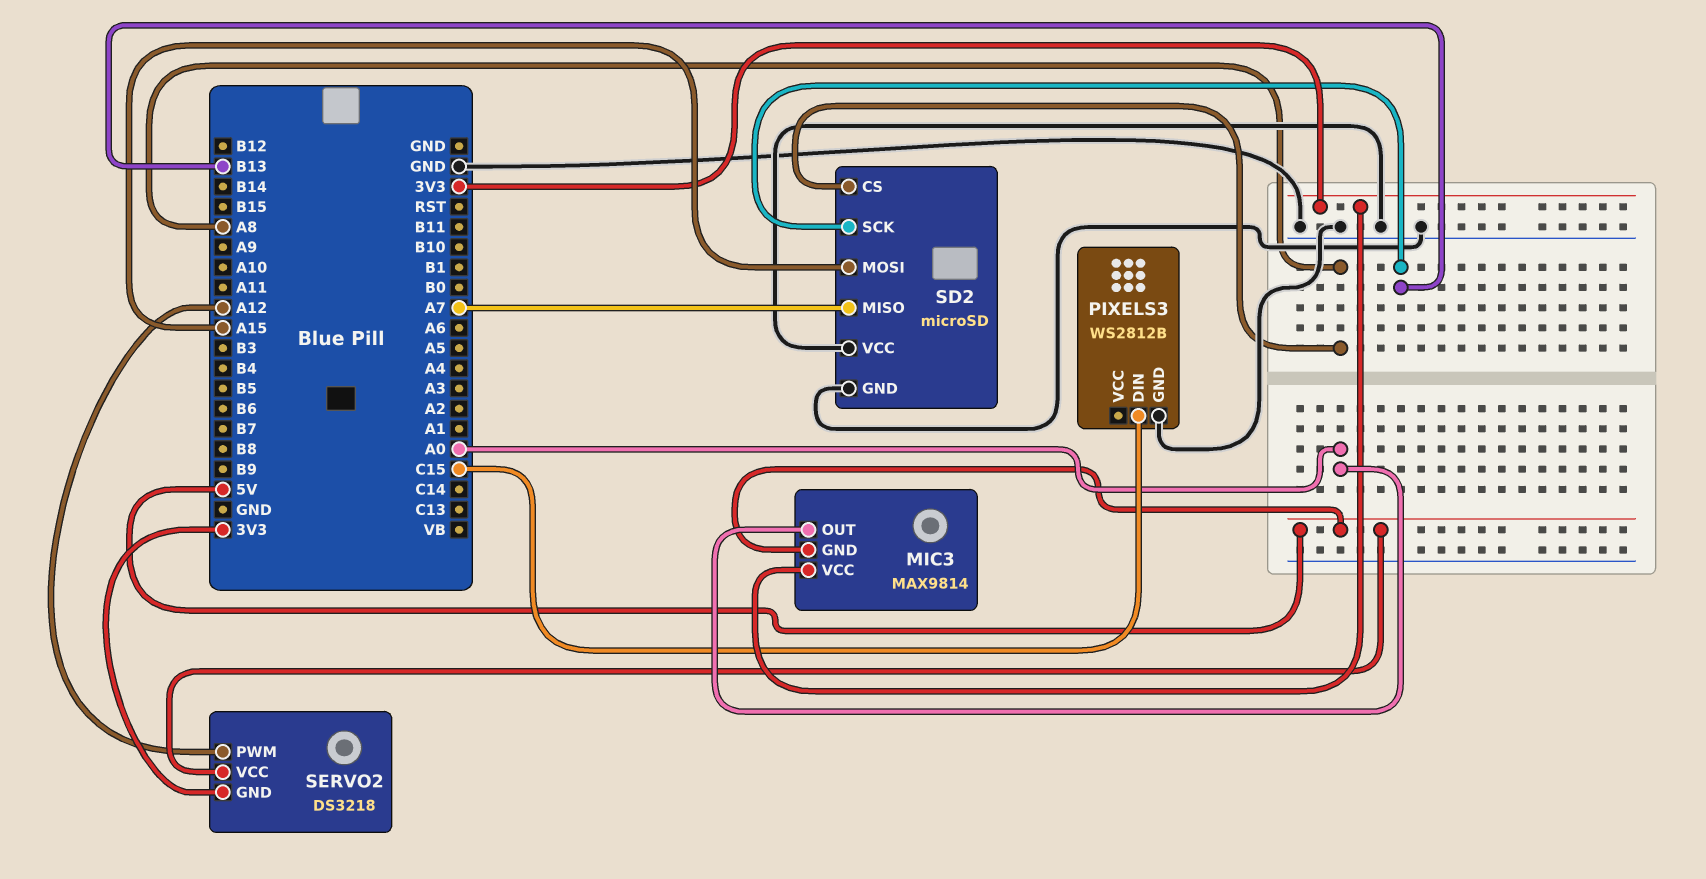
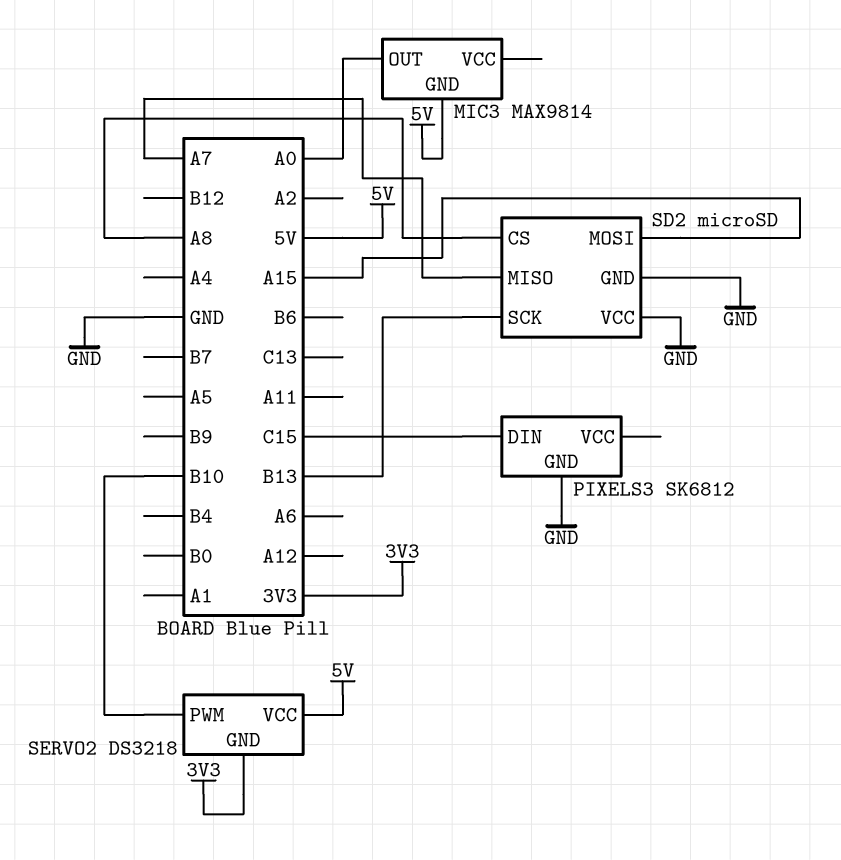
MIC3 pin VCC: 3V3 -> none
PIXELS3: WS2812B -> SK6812
SERVO2 pin PWM: A12 -> B10

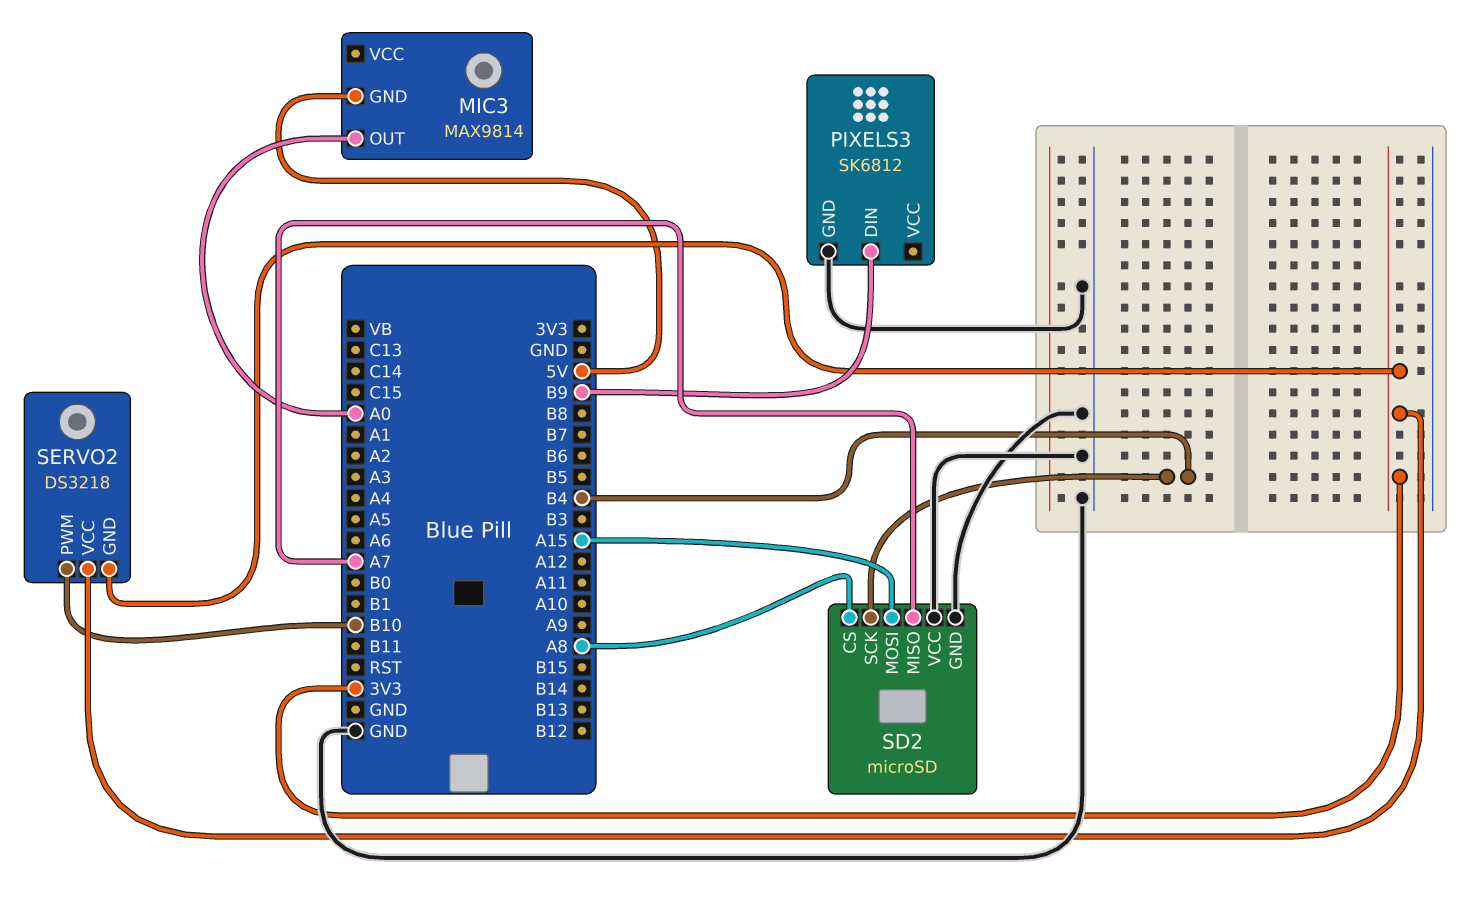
PIXELS3 pin DIN: C15 -> B9
SD2 pin SCK: B13 -> B4
SERVO2 pin VCC: 5V -> 3V3

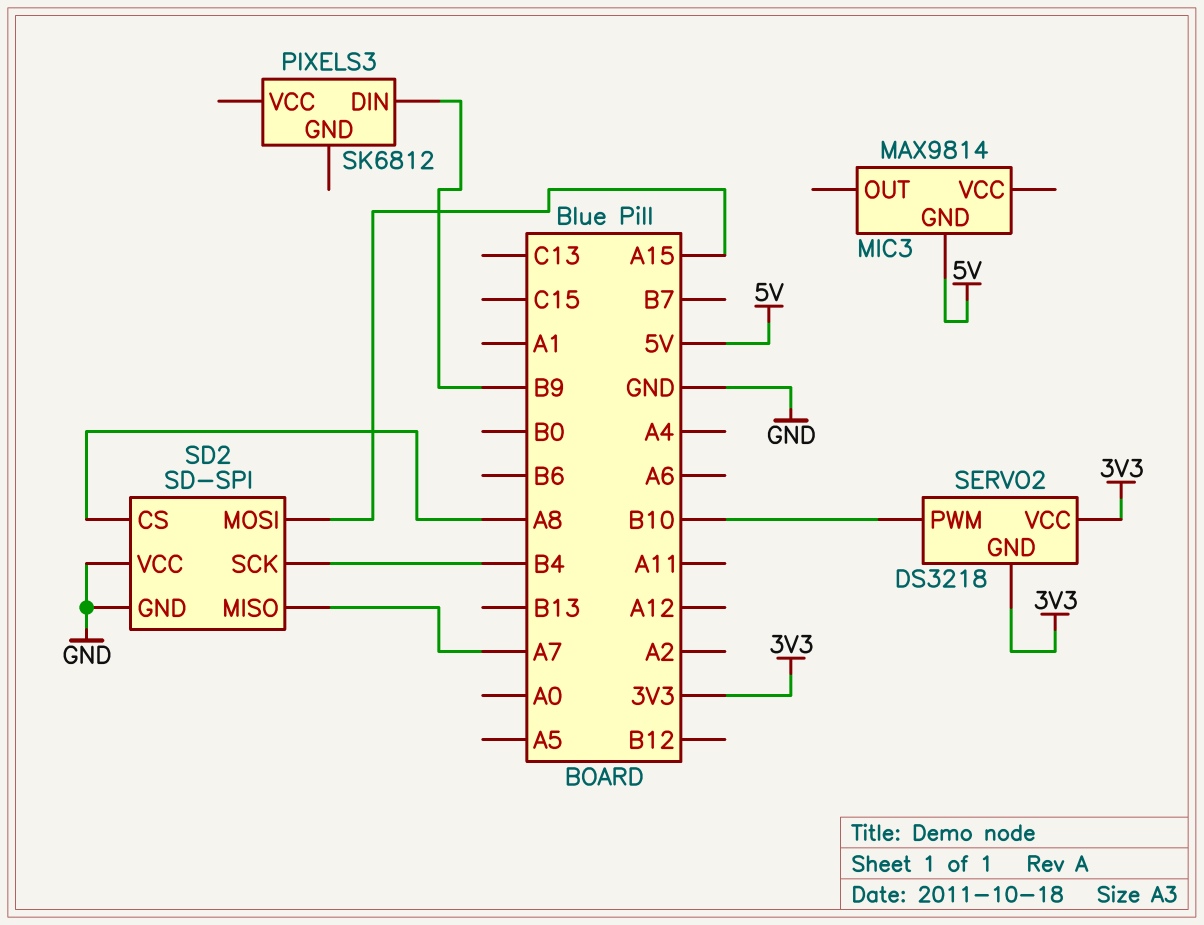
MIC3 pin OUT: A0 -> none
PIXELS3 pin GND: GND -> none
SD2: microSD -> SD-SPI

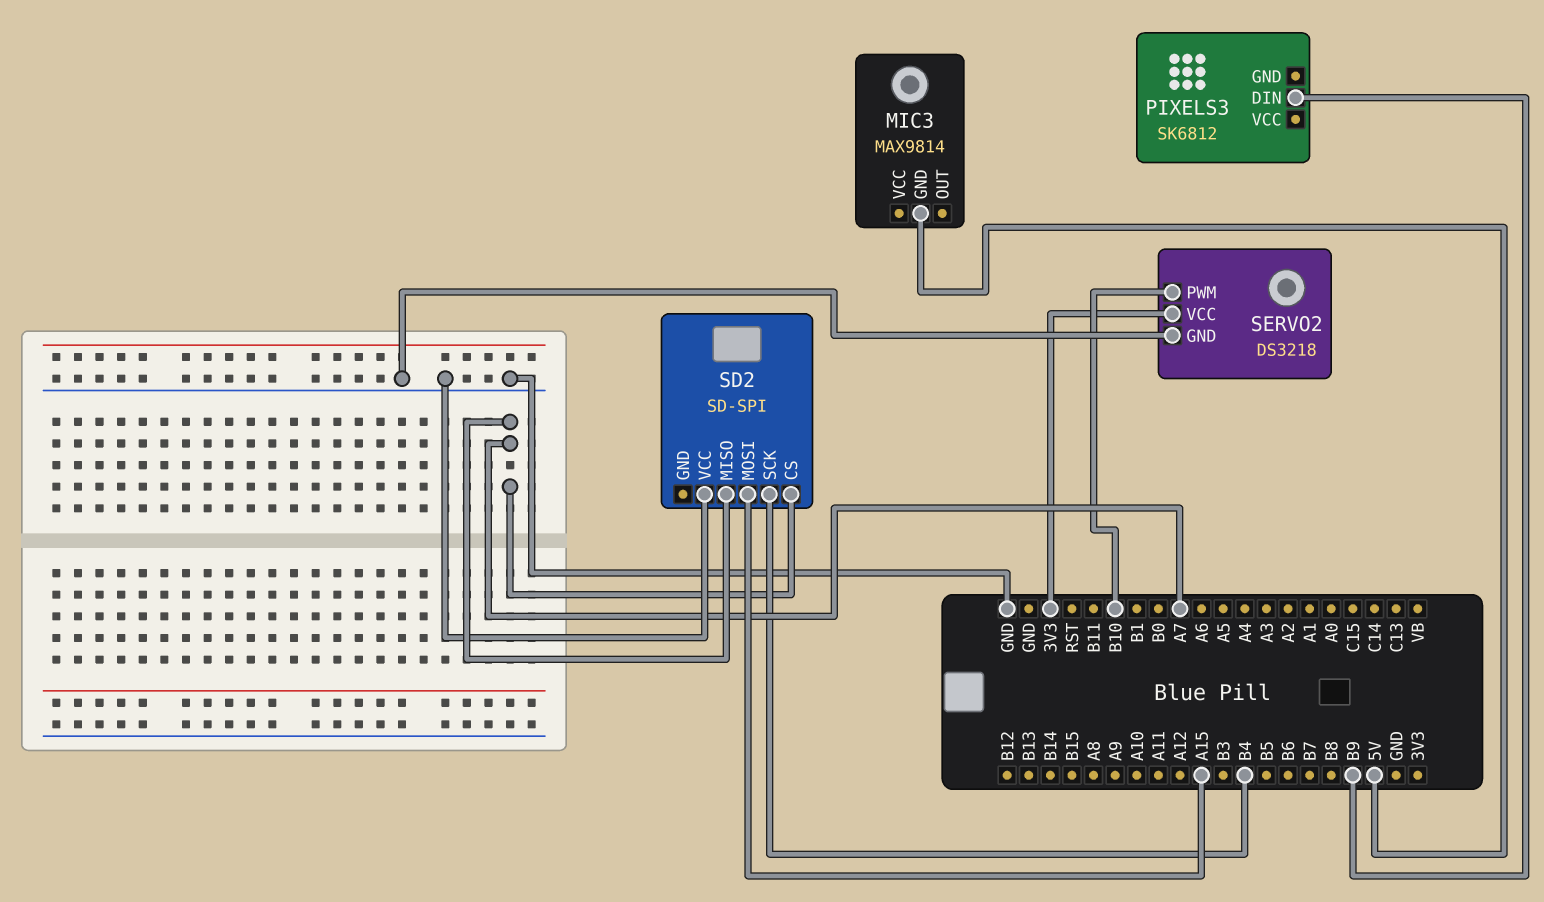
SD2 pin CS: A8 -> A7
SD2 pin GND: GND -> none
SERVO2 pin GND: 3V3 -> GND

